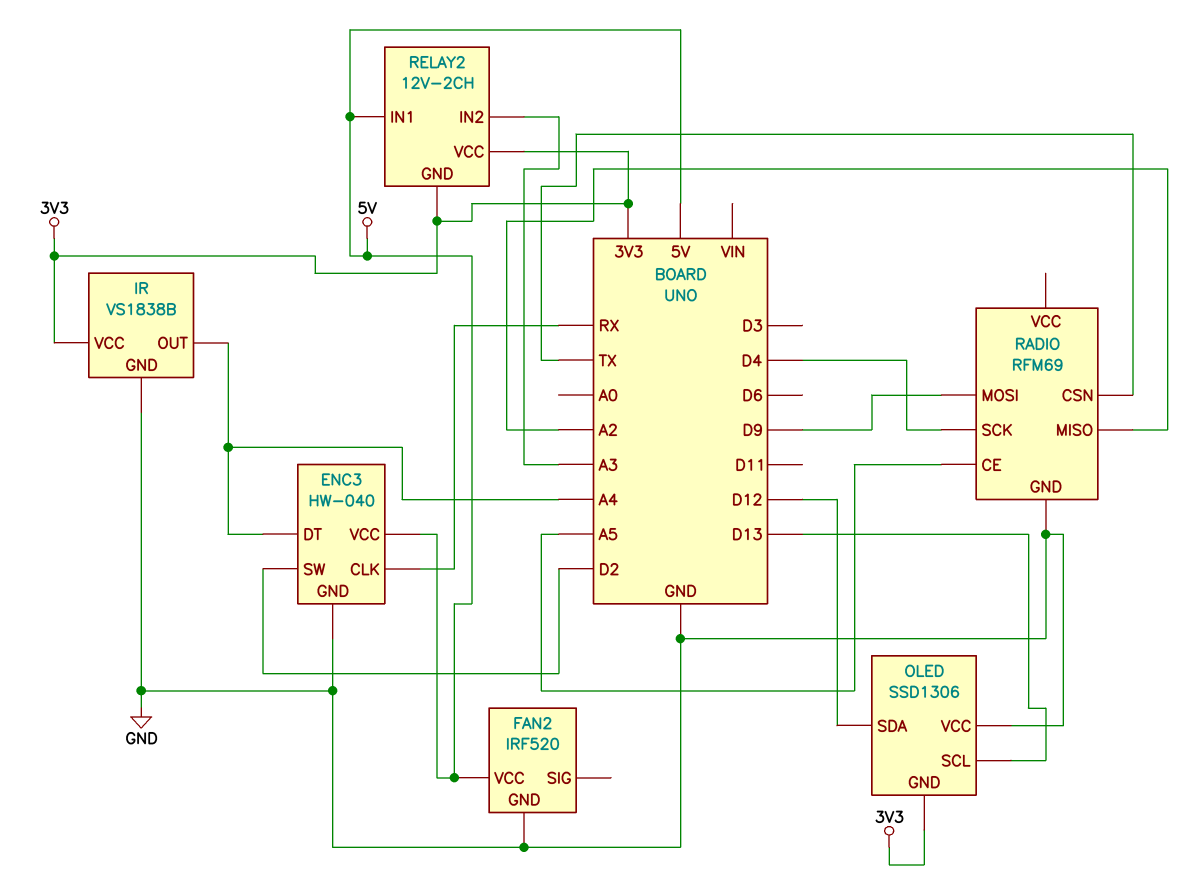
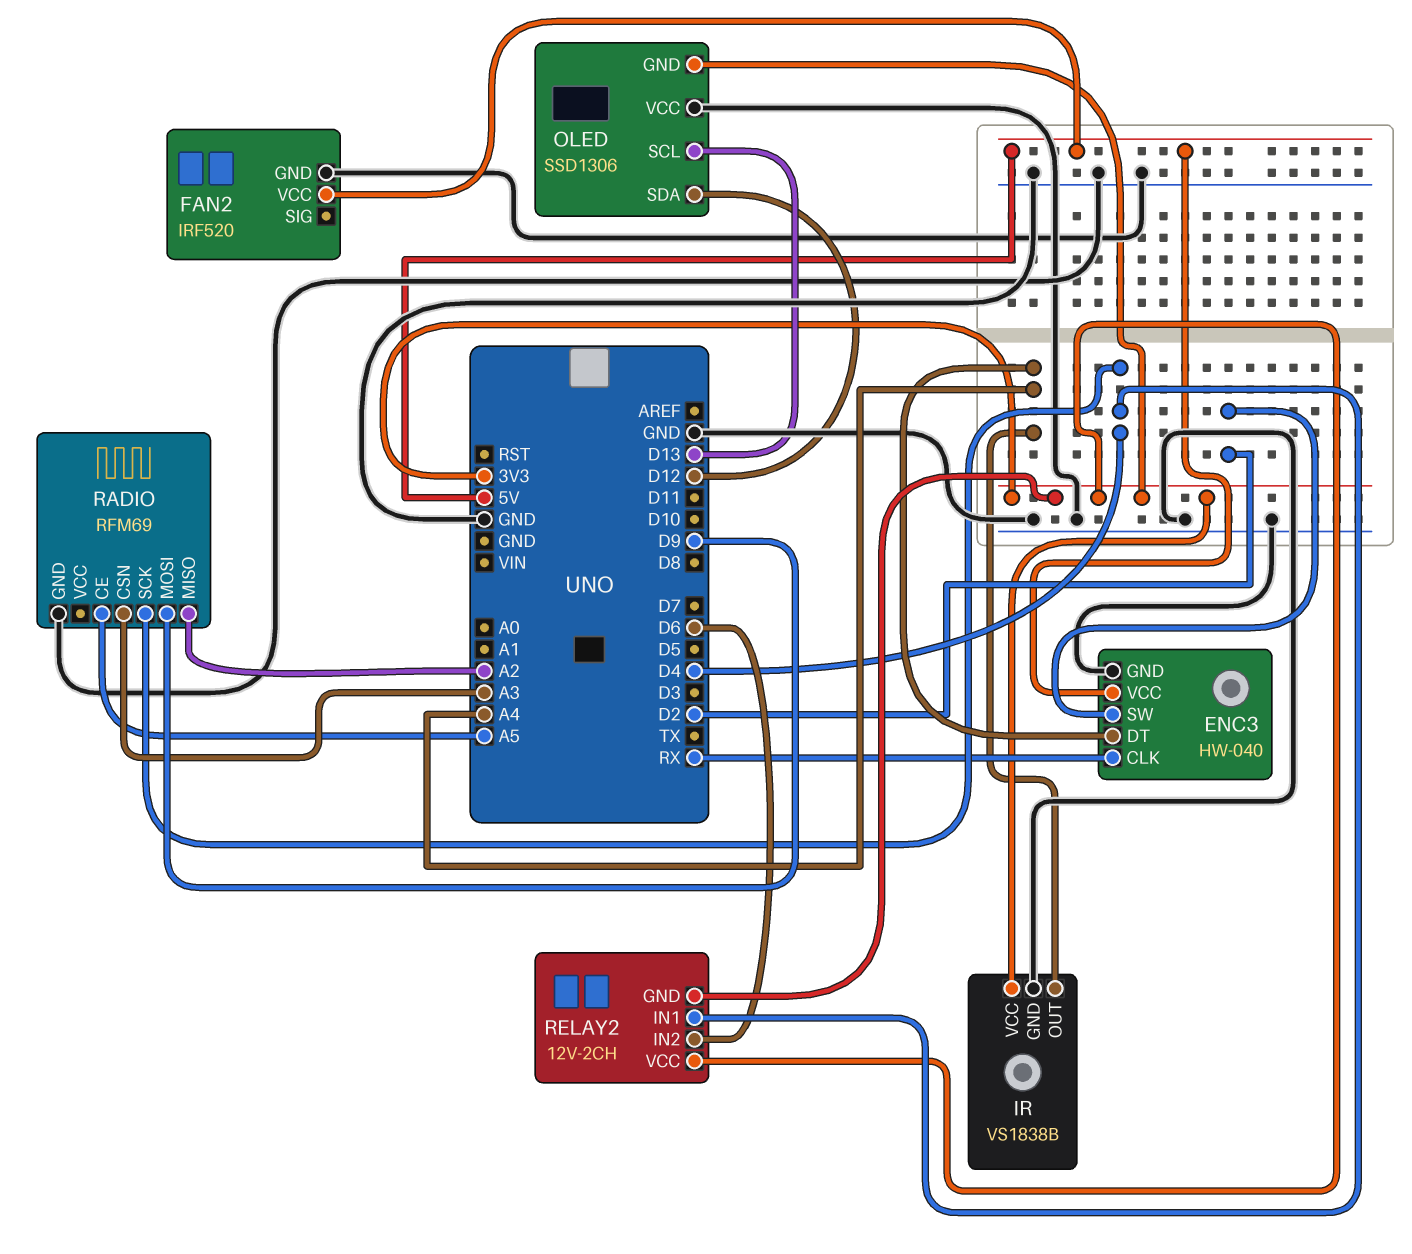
RADIO pin CSN: TX -> A3
RELAY2 pin IN1: 5V -> D4
RELAY2 pin IN2: A3 -> D6

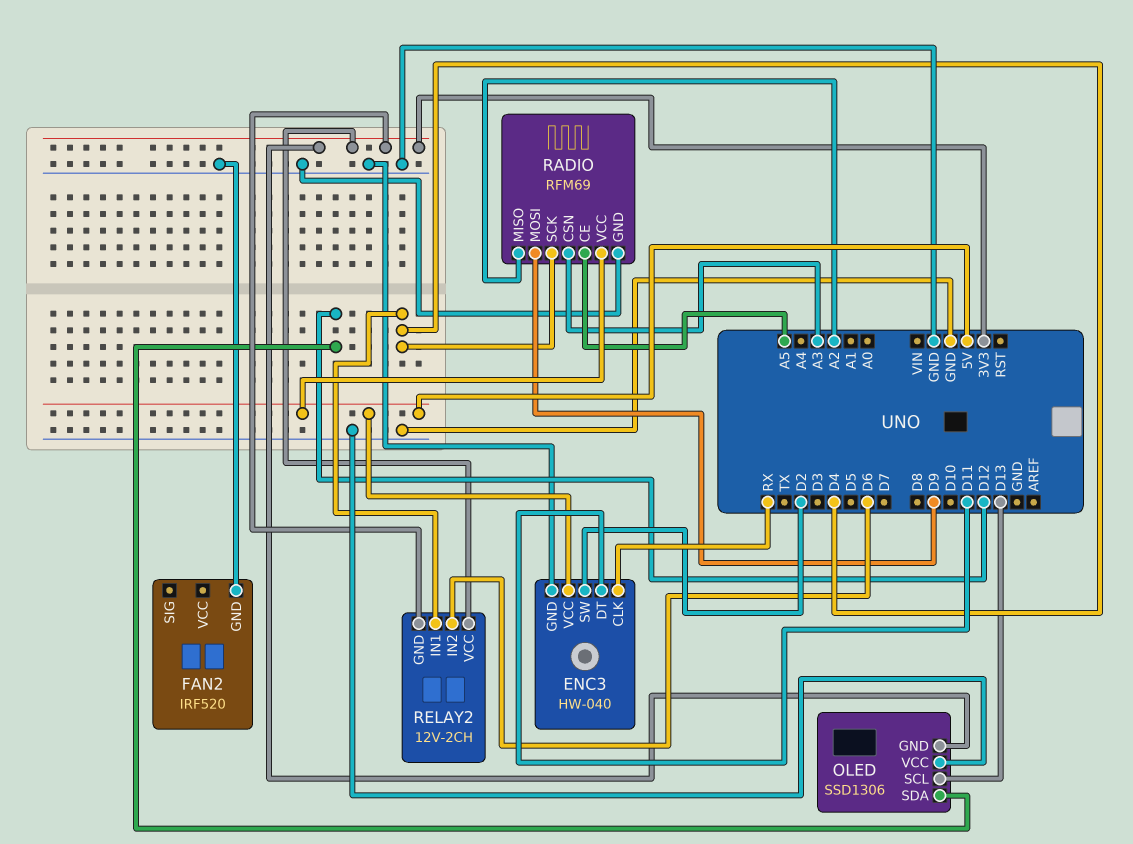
ENC3 pin DT: A4 -> D11
FAN2 pin VCC: 5V -> none
IR: VS1838B -> none
IR pin GND: GND -> none
IR pin OUT: A4 -> none
IR pin VCC: 3V3 -> none
RADIO pin VCC: none -> 5V

